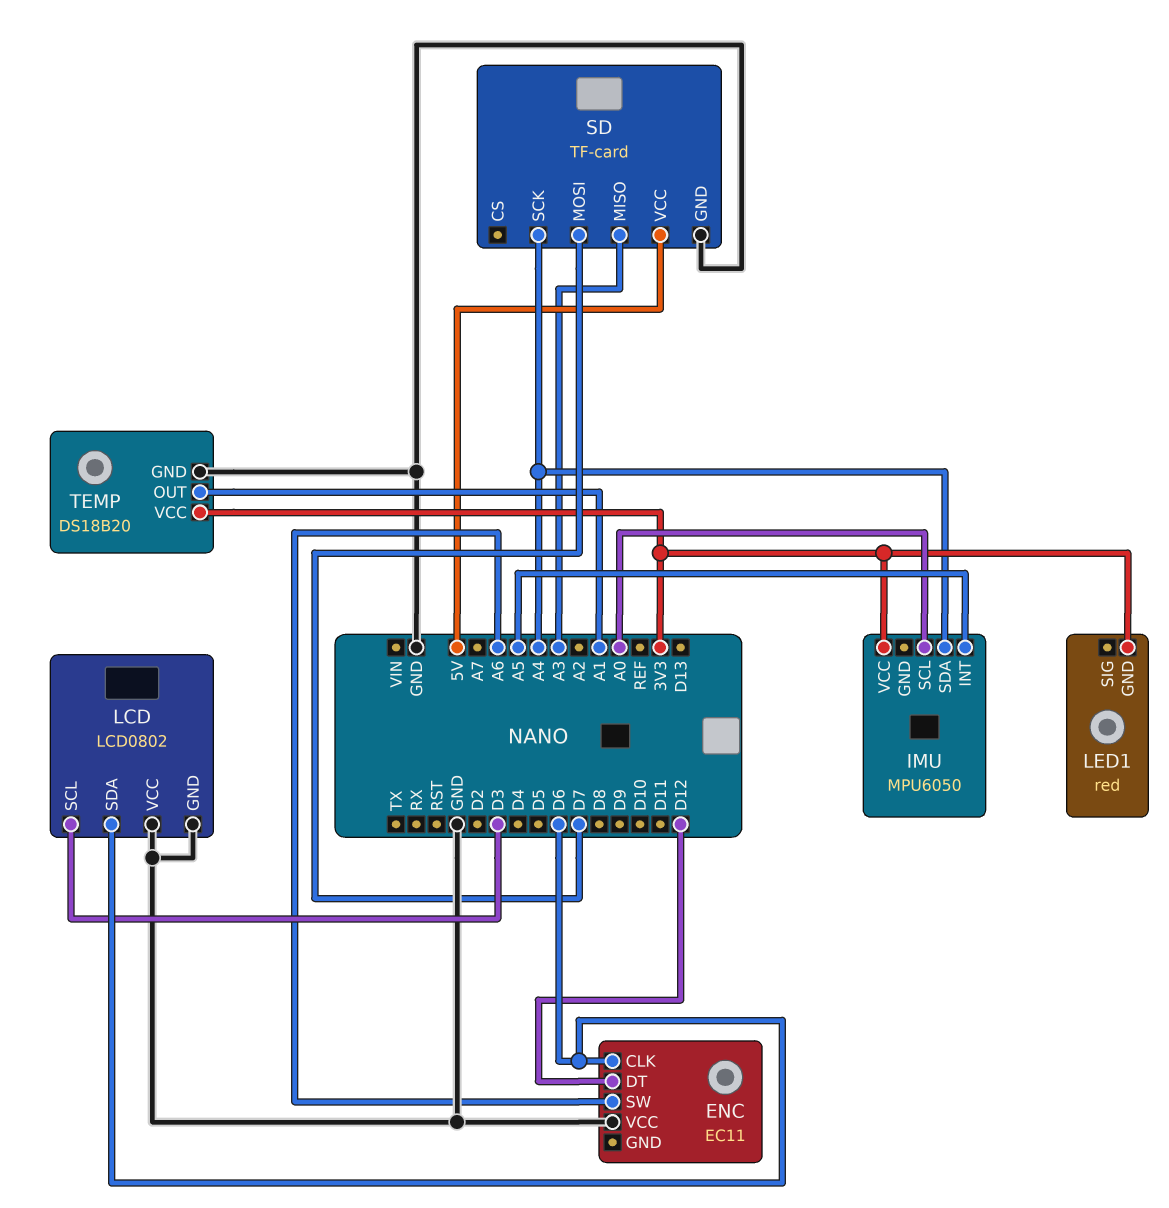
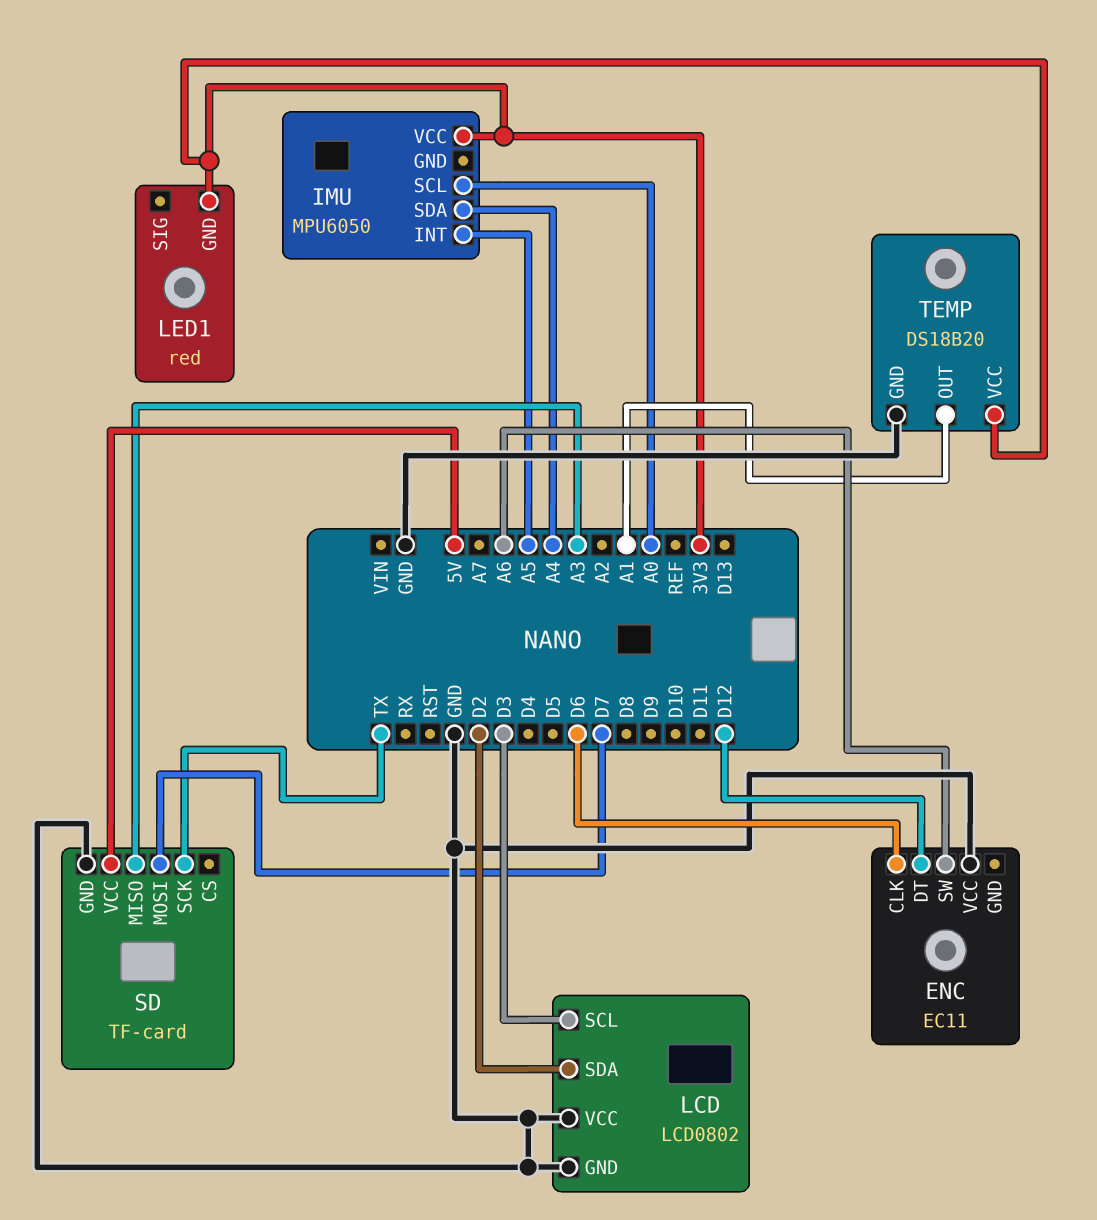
LCD pin SDA: D6 -> D2
SD pin SCK: A4 -> TX

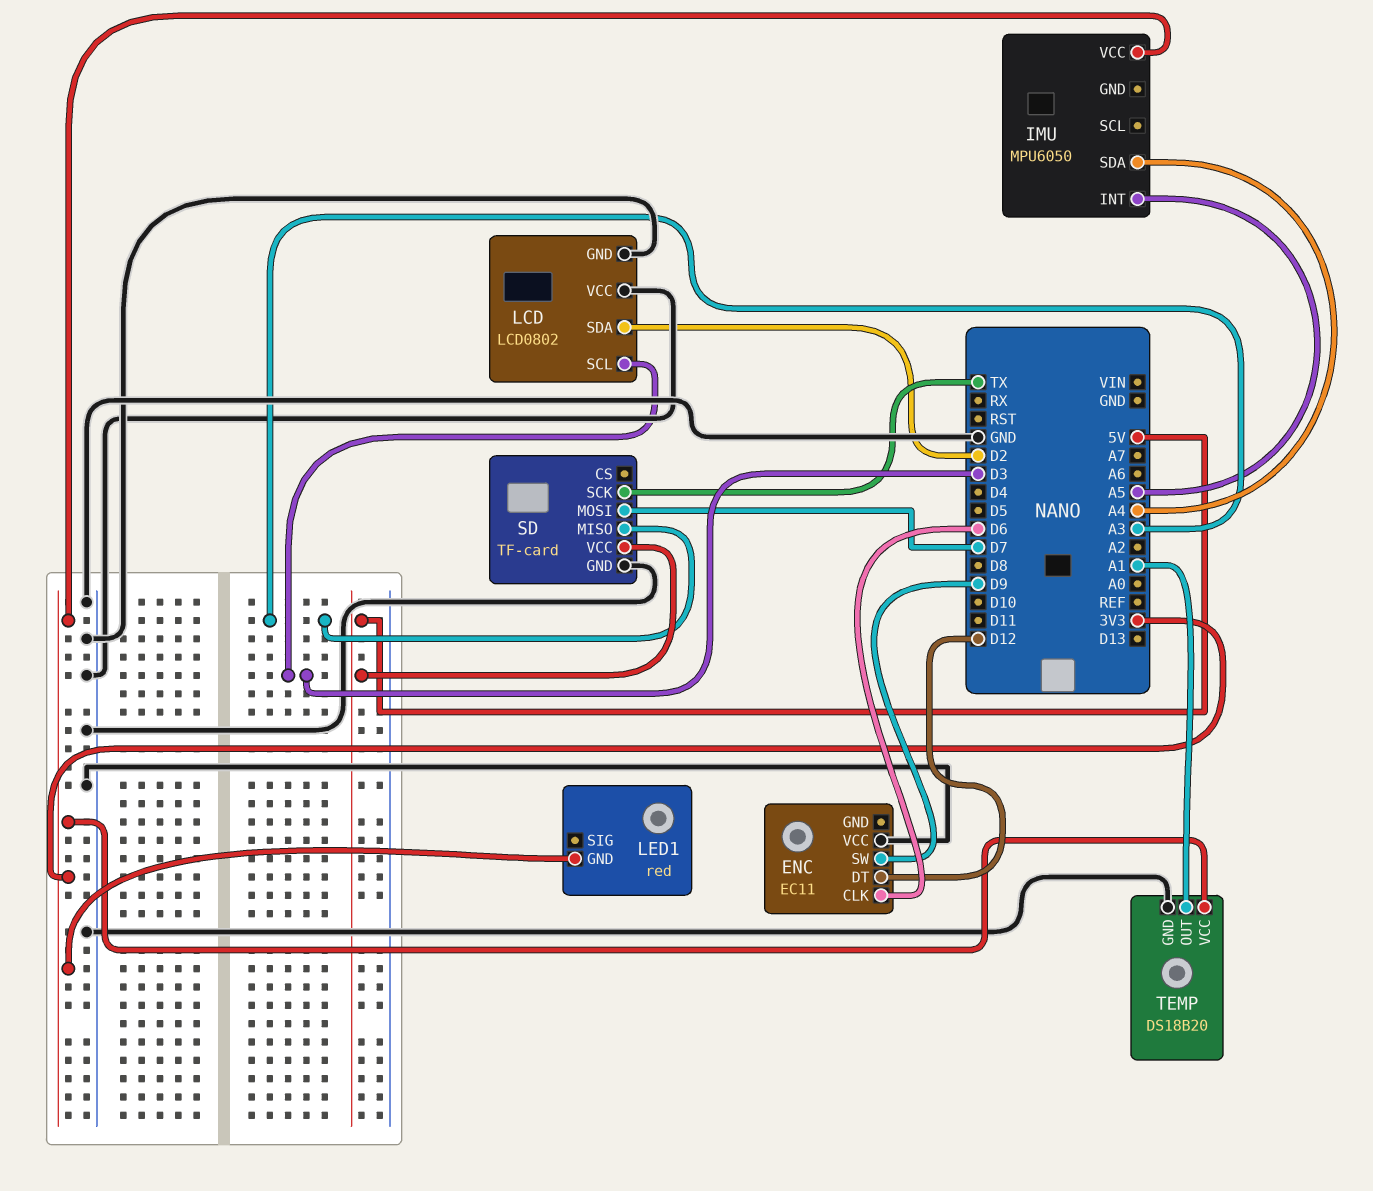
ENC pin SW: A6 -> D9
IMU pin SCL: A0 -> none

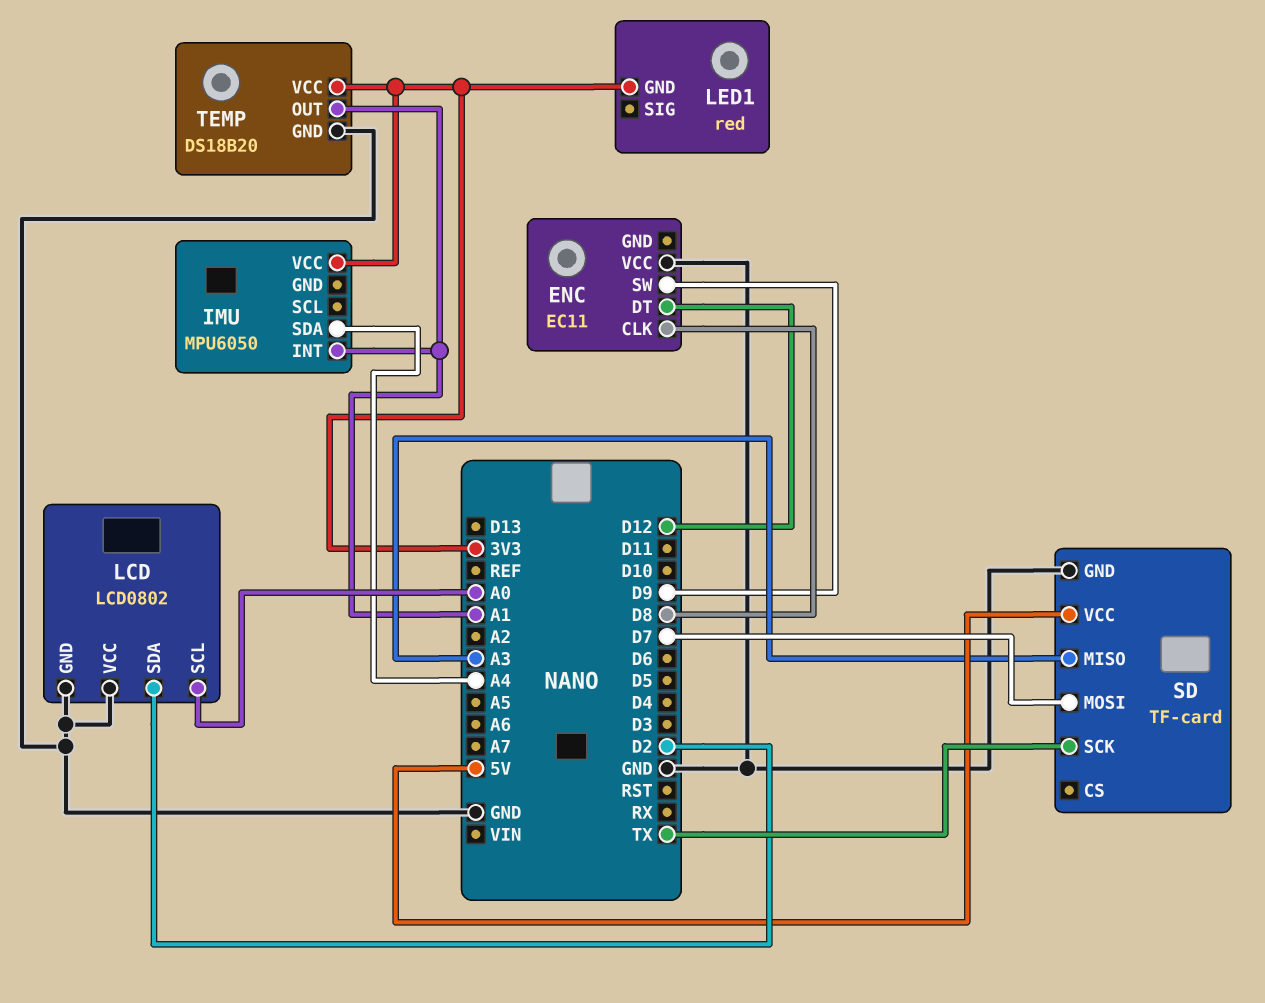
ENC pin CLK: D6 -> D8
IMU pin INT: A5 -> A1
LCD pin SCL: D3 -> A0

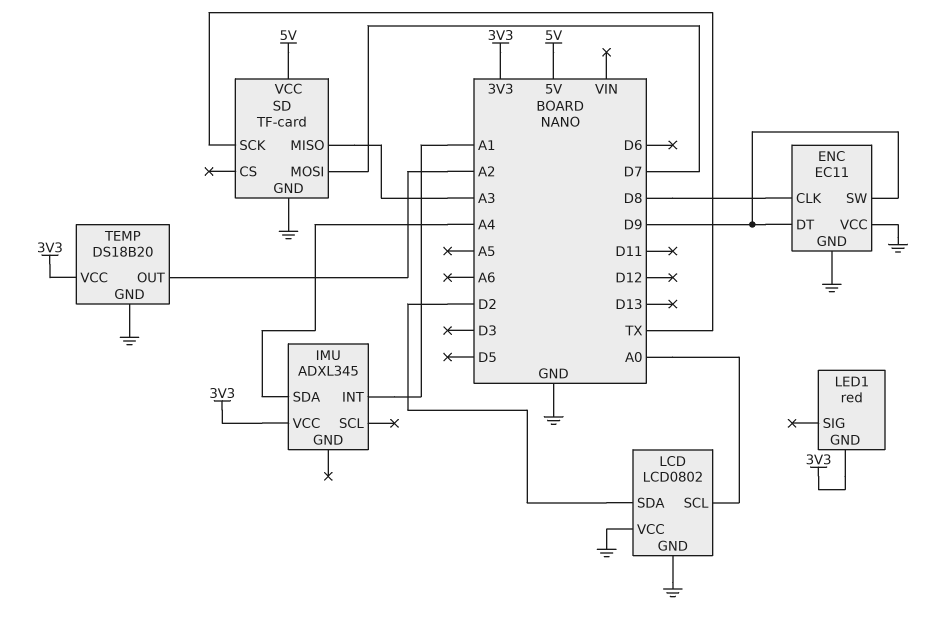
ENC pin DT: D12 -> D9
ENC pin GND: none -> GND
IMU: MPU6050 -> ADXL345
TEMP pin OUT: A1 -> A2

